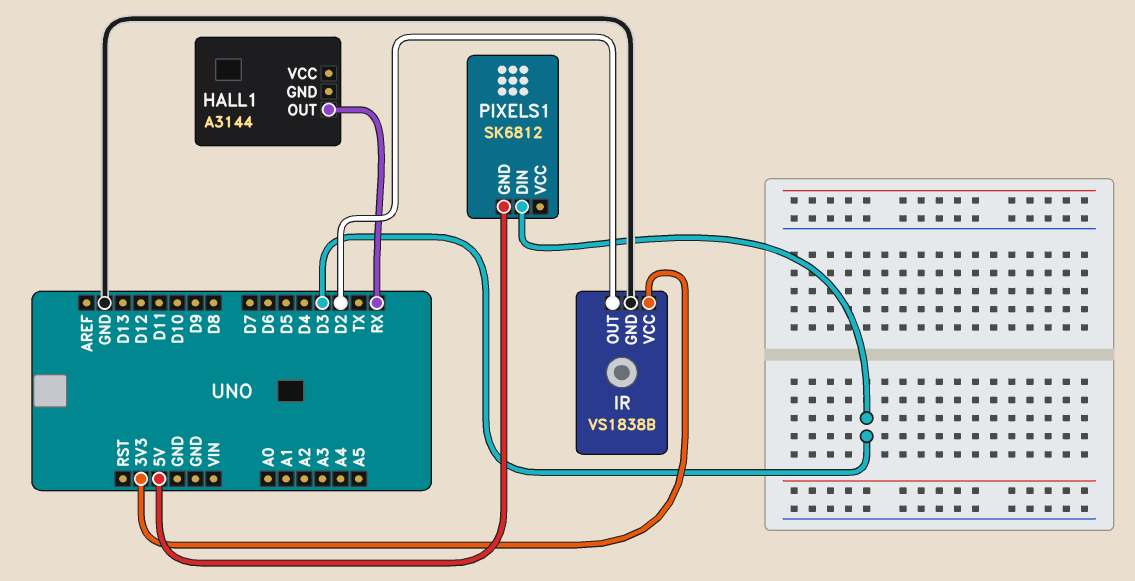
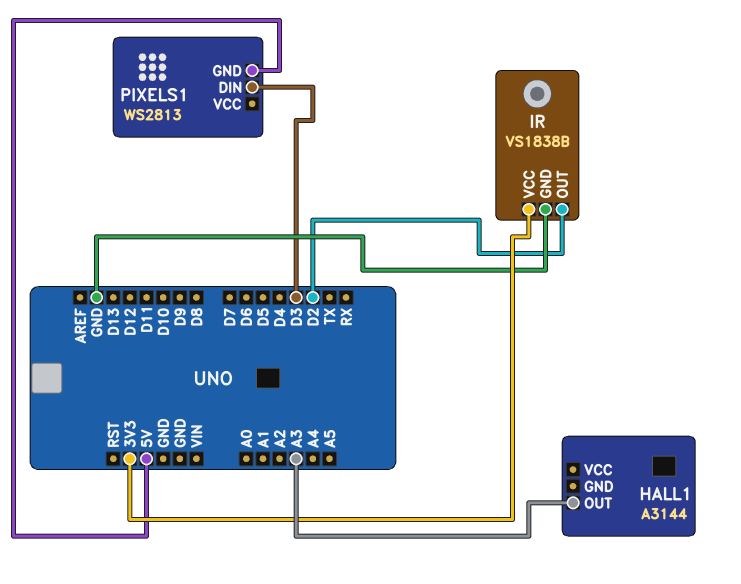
HALL1 pin OUT: RX -> A3
PIXELS1: SK6812 -> WS2813

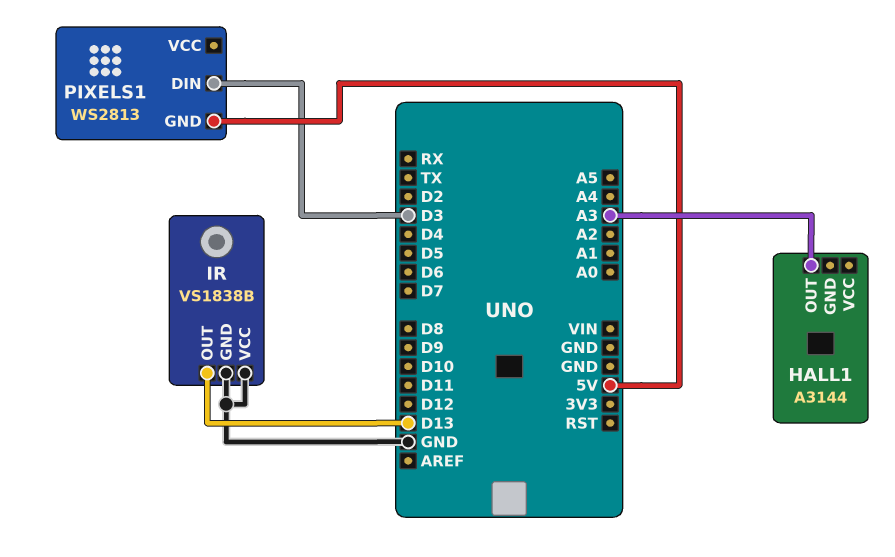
IR pin OUT: D2 -> D13
IR pin VCC: 3V3 -> GND

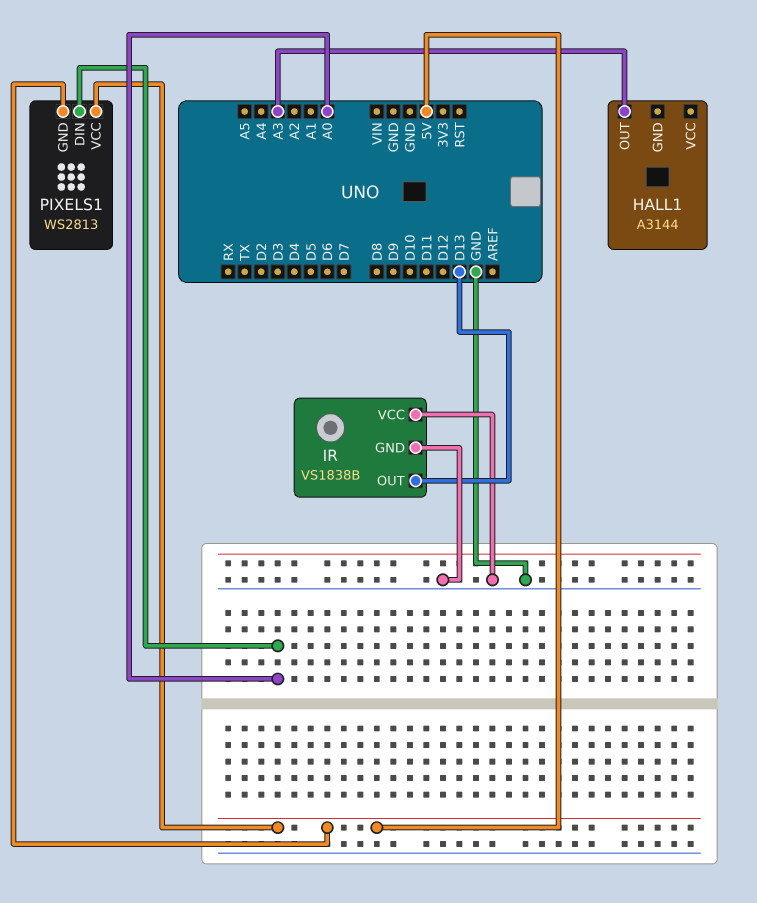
PIXELS1 pin DIN: D3 -> A0
PIXELS1 pin VCC: none -> 5V

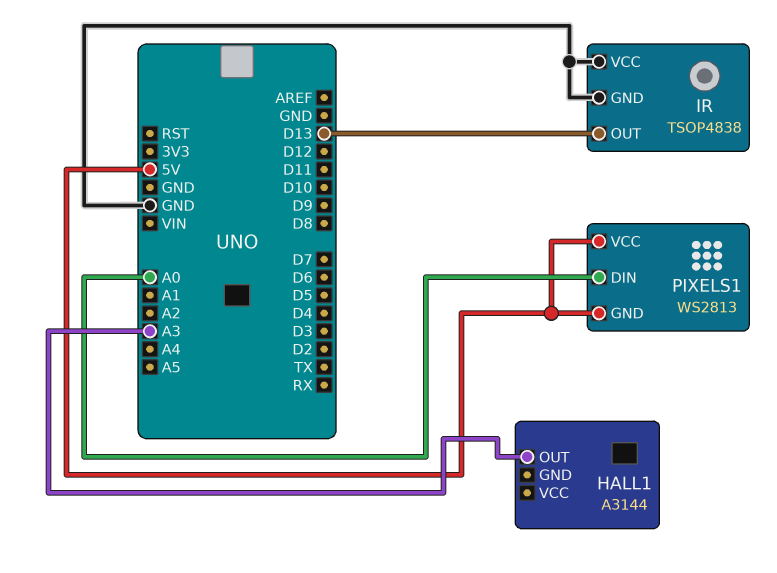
IR: VS1838B -> TSOP4838

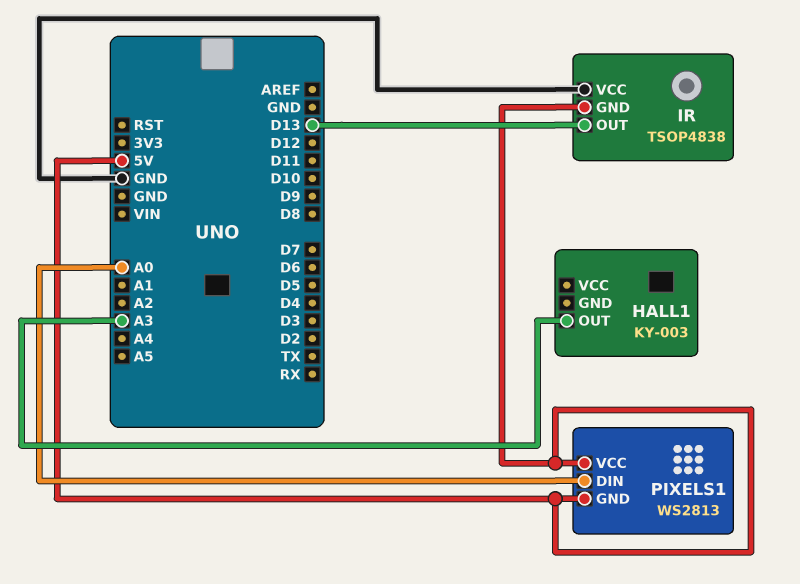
HALL1: A3144 -> KY-003
IR pin GND: GND -> 5V

